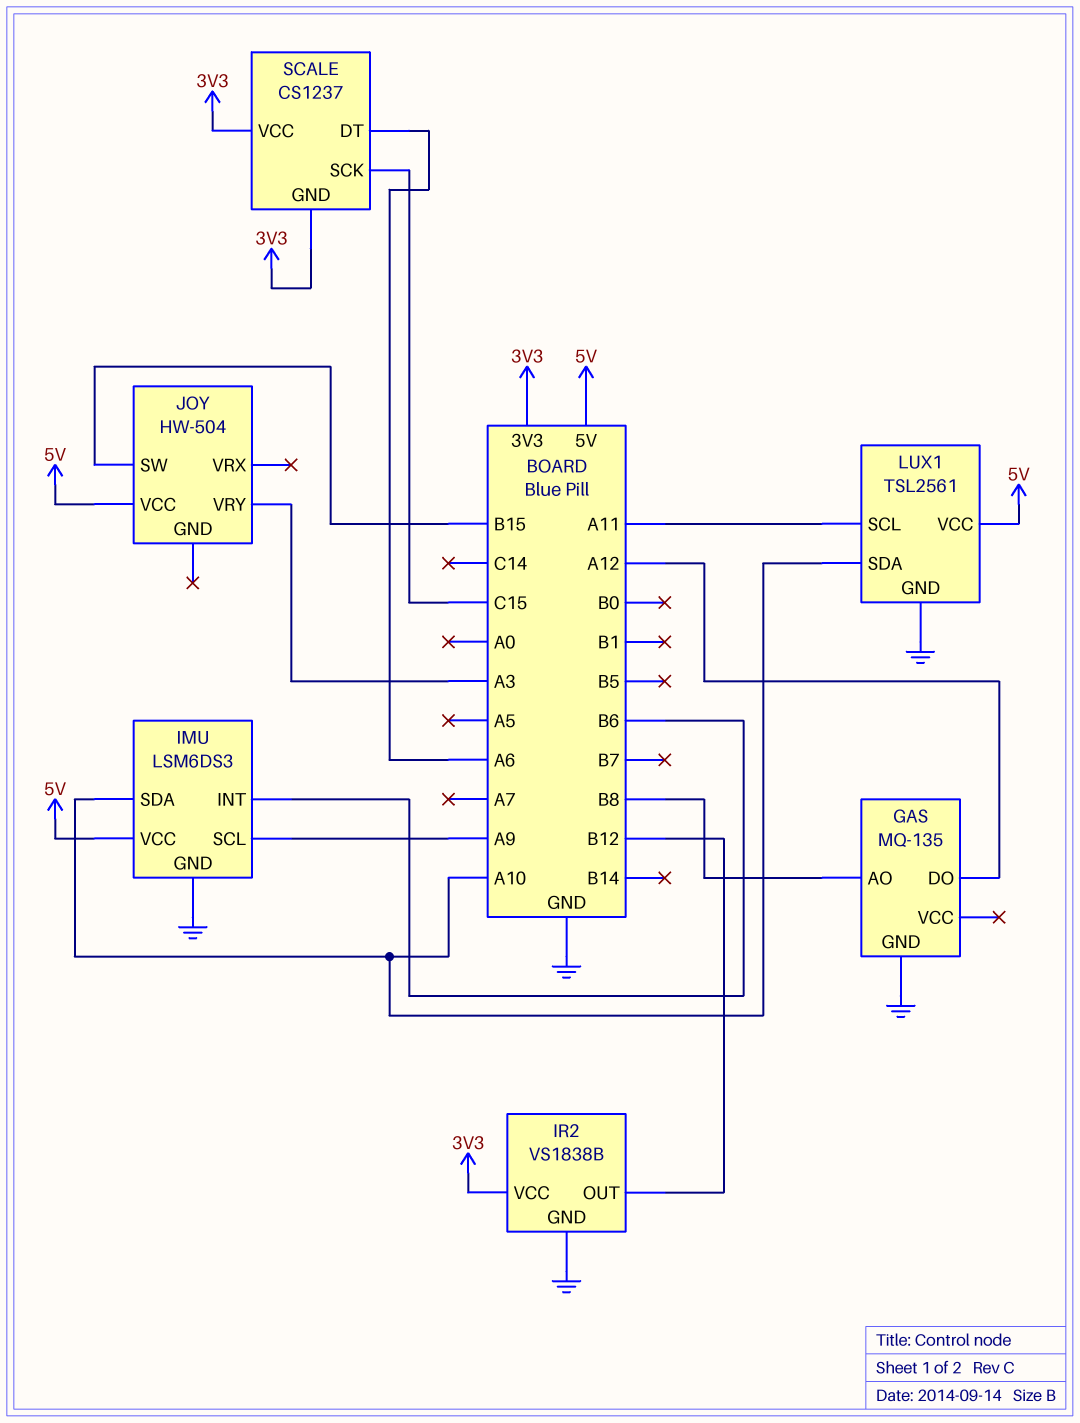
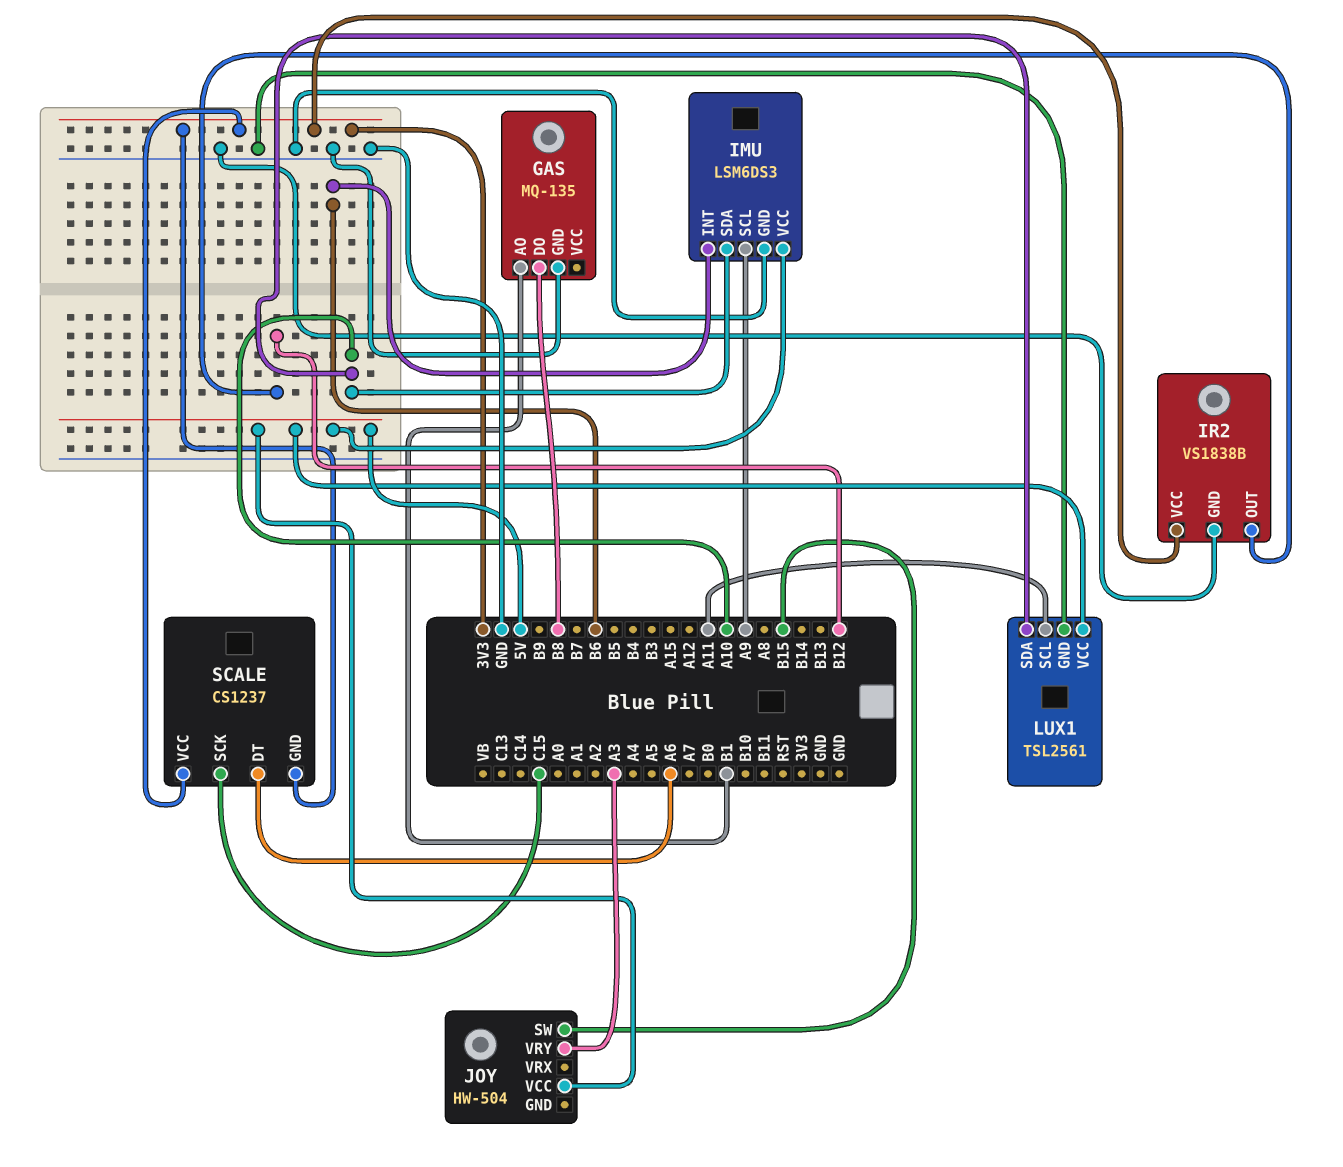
GAS pin AO: B8 -> B1
GAS pin DO: A12 -> B8

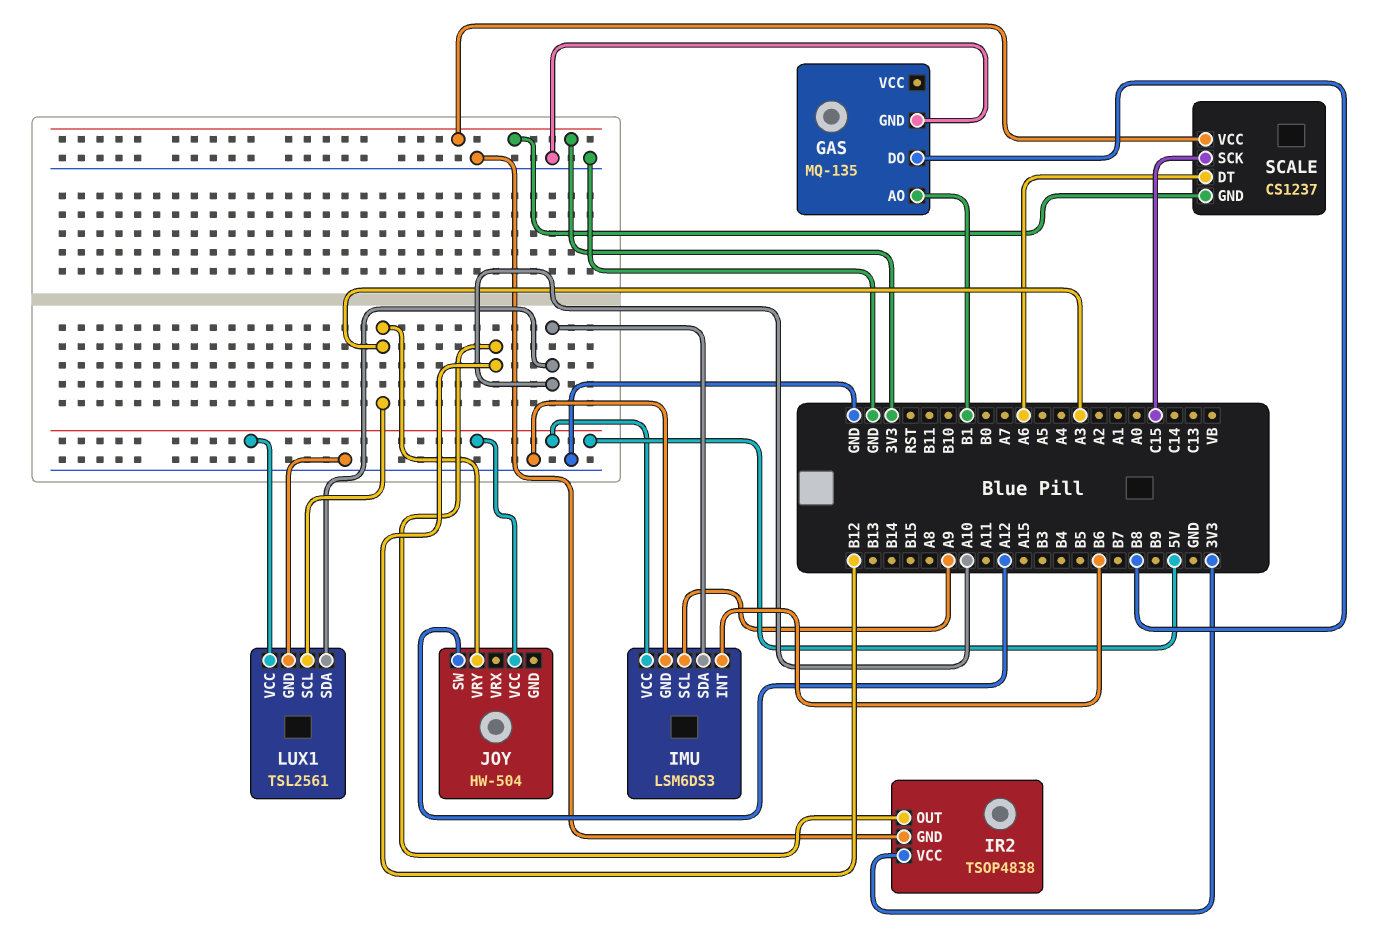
IR2: VS1838B -> TSOP4838
JOY pin SW: B15 -> A12
LUX1 pin SCL: A11 -> A3

